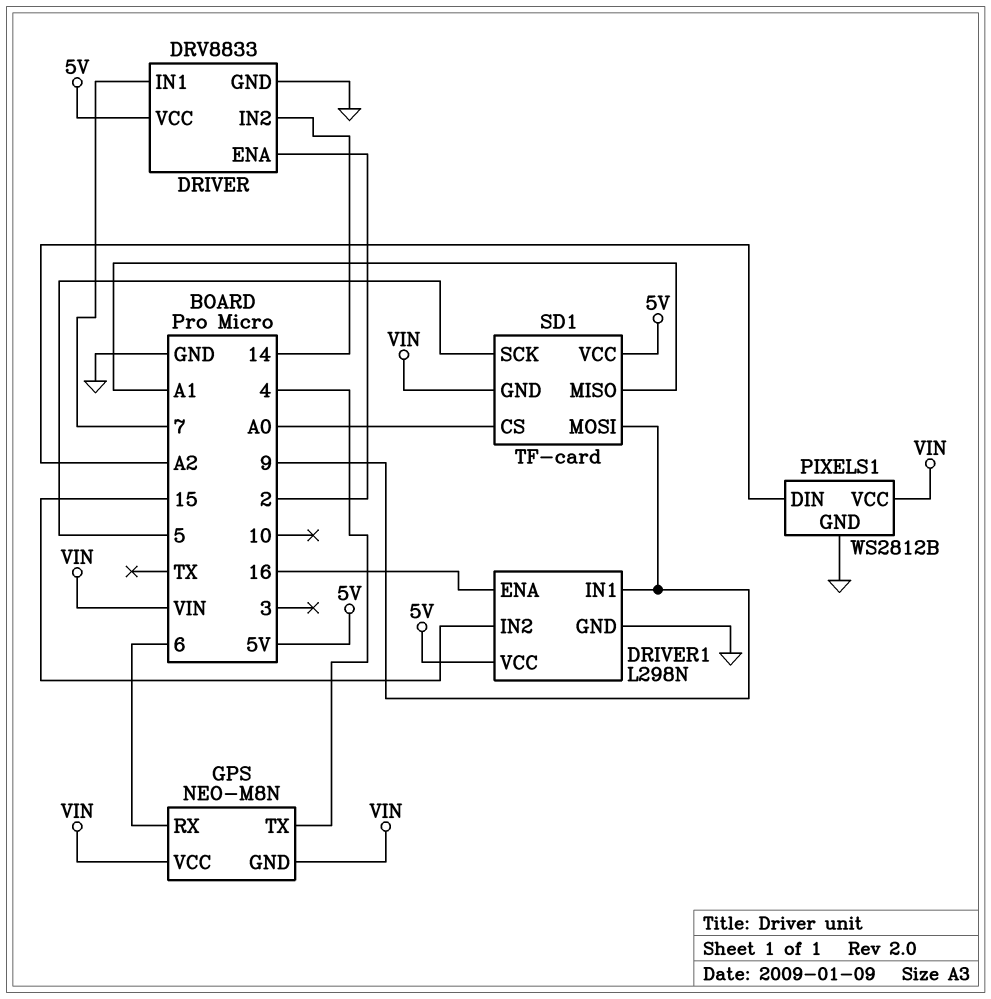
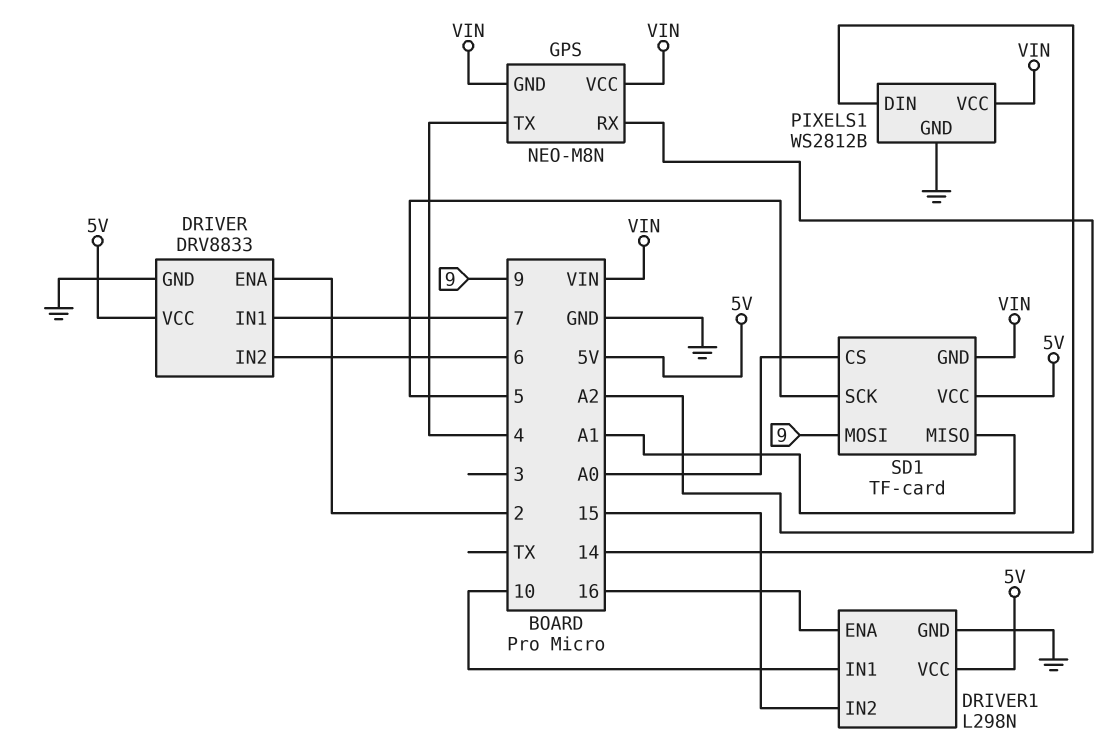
DRIVER pin IN2: 14 -> 6
DRIVER1 pin IN1: 9 -> 10
GPS pin RX: 6 -> 14

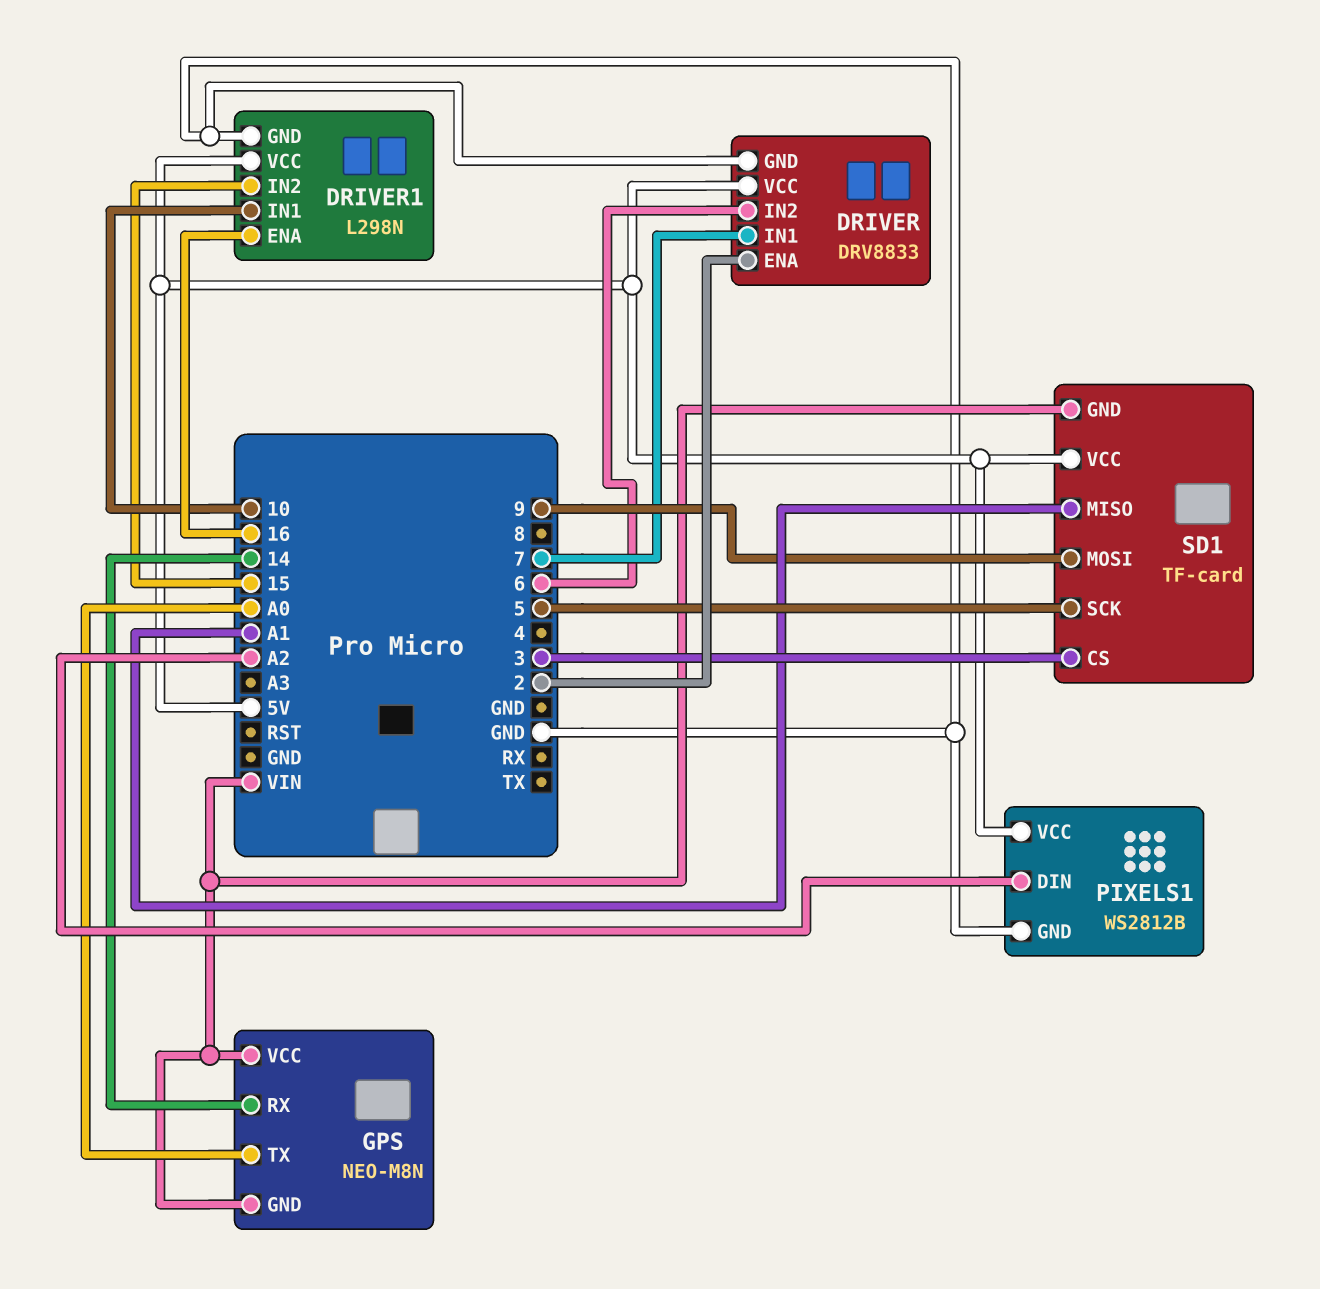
GPS pin TX: 4 -> A0
PIXELS1 pin VCC: VIN -> 5V
SD1 pin CS: A0 -> 3

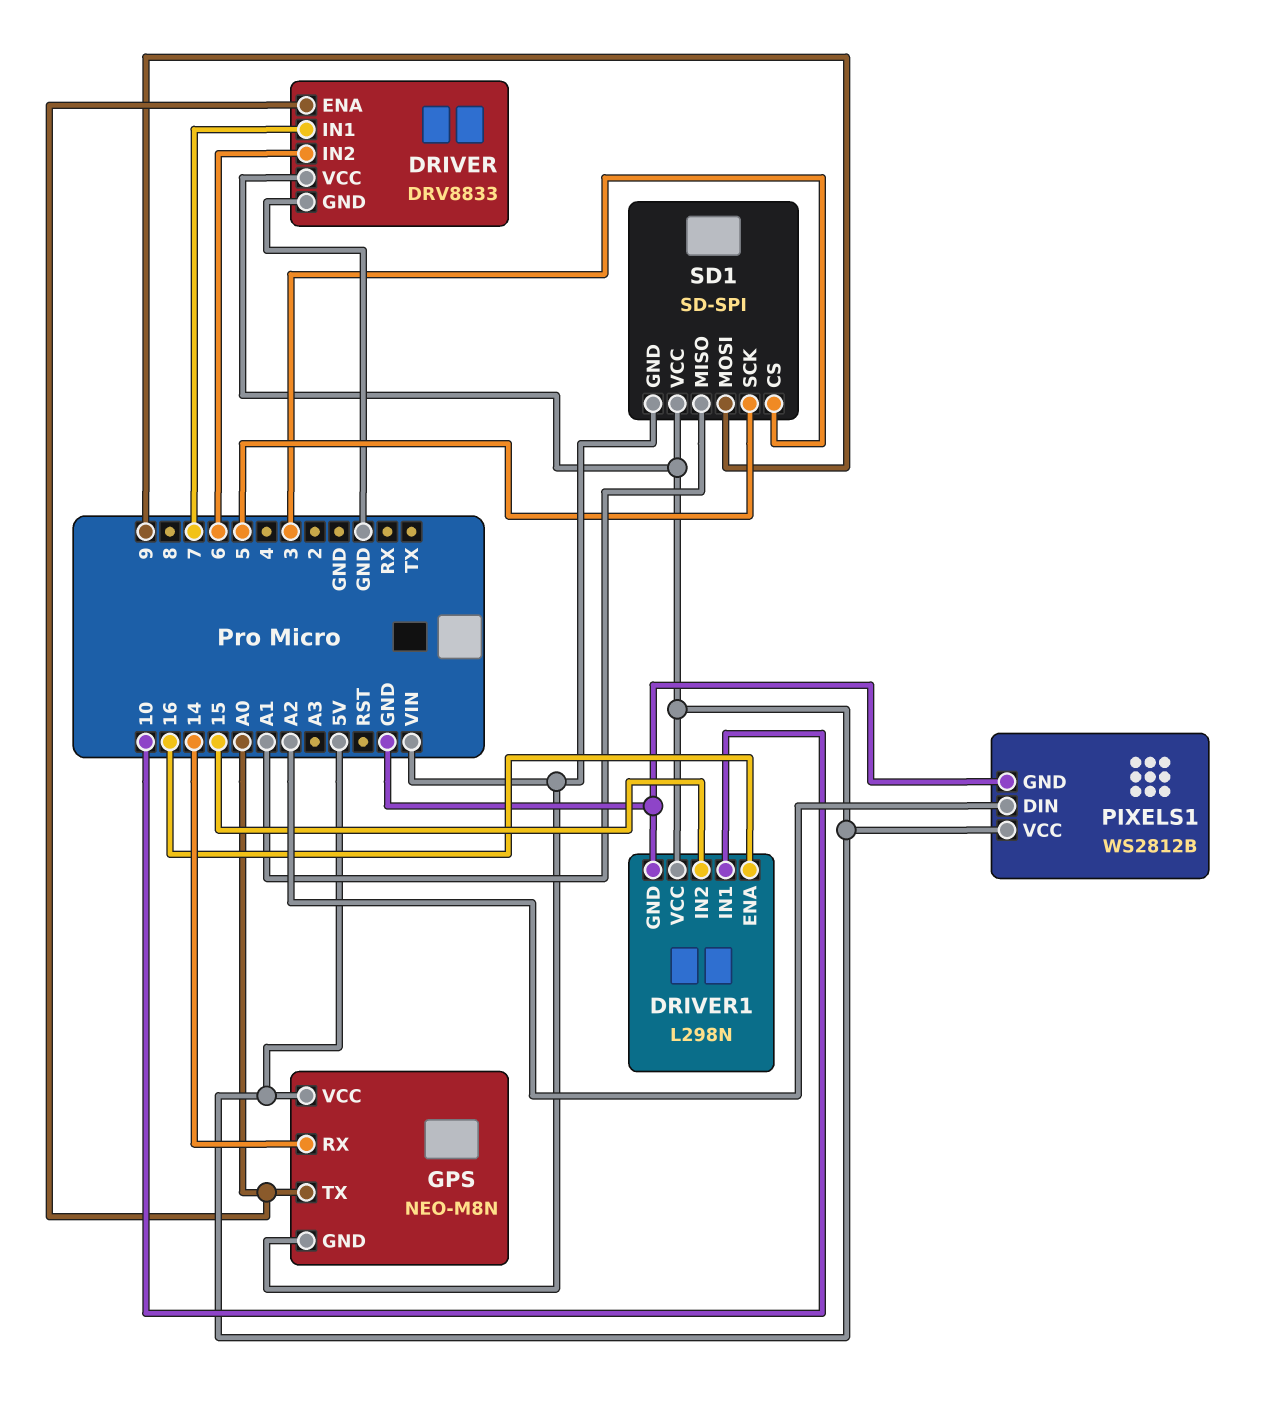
DRIVER pin ENA: 2 -> A0
GPS pin VCC: VIN -> 5V
SD1: TF-card -> SD-SPI

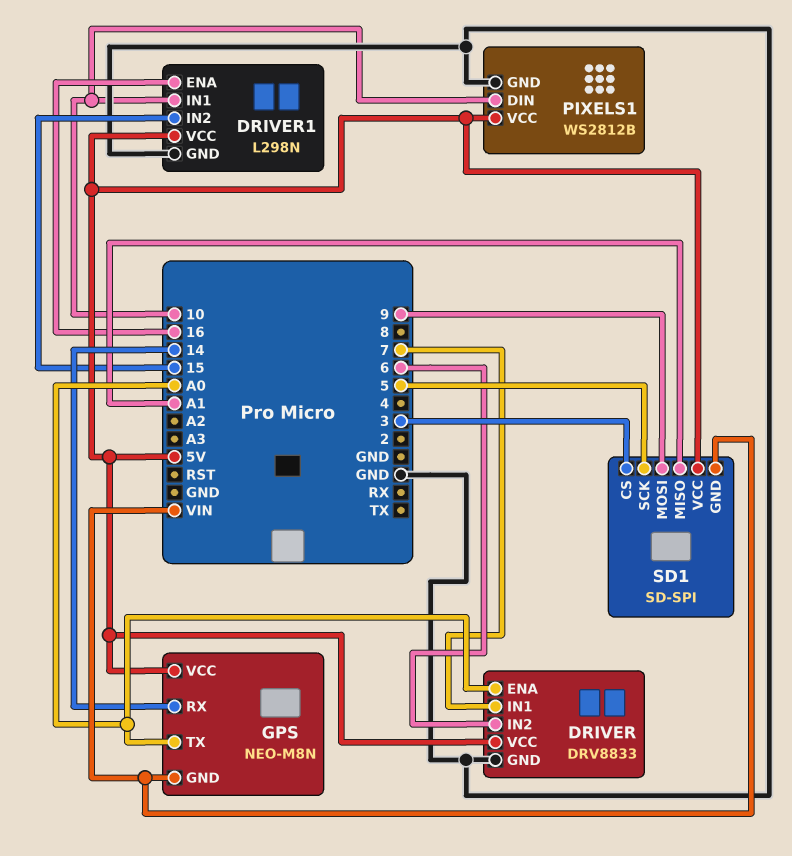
PIXELS1 pin DIN: A2 -> 10

